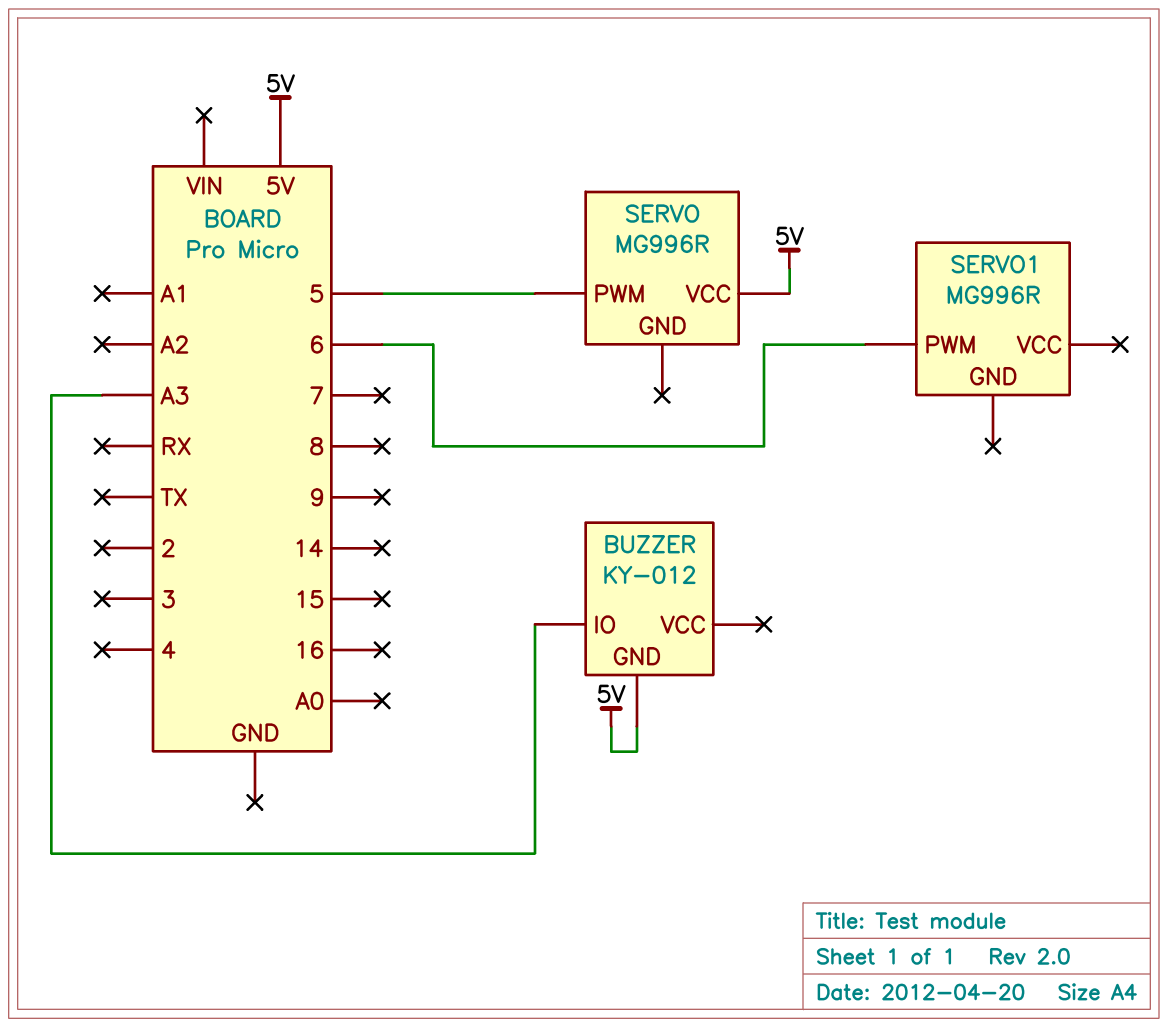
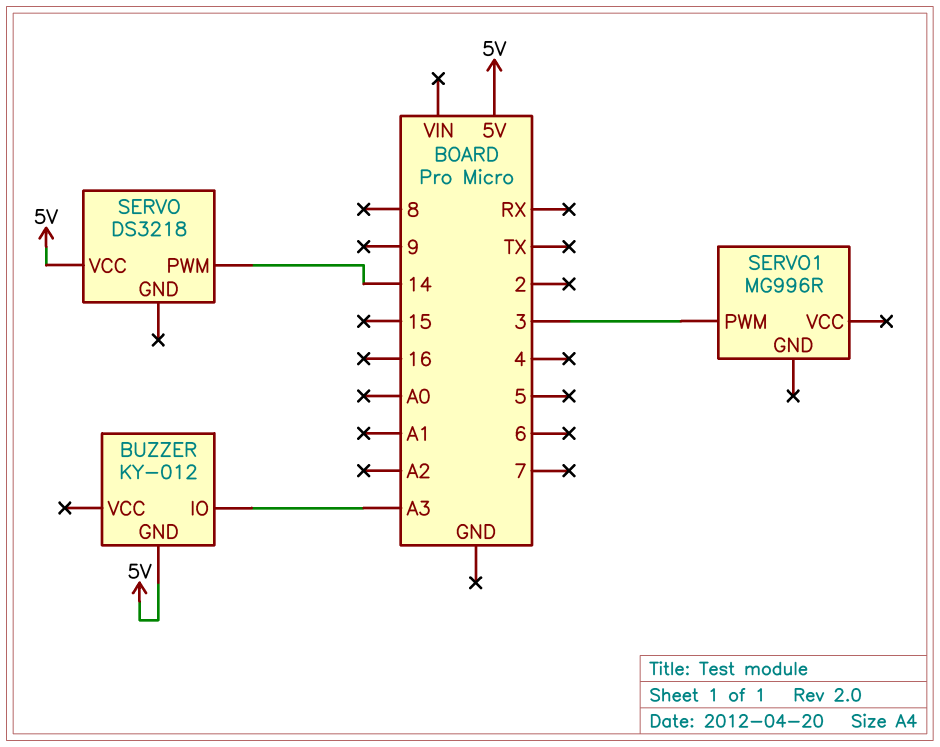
SERVO: MG996R -> DS3218
SERVO pin PWM: 5 -> 14
SERVO1 pin PWM: 6 -> 3

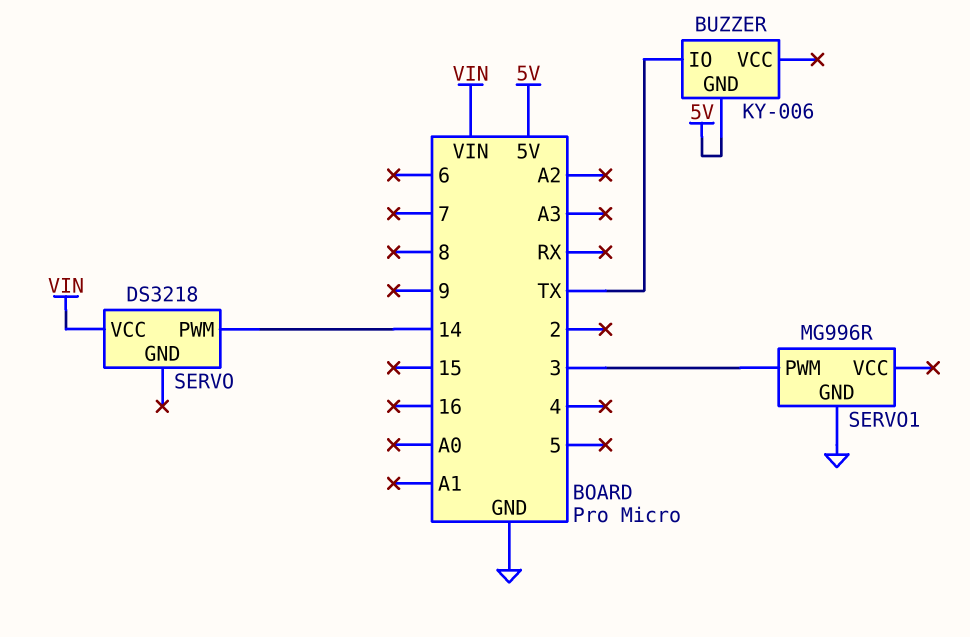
BUZZER: KY-012 -> KY-006
BUZZER pin IO: A3 -> TX
SERVO pin VCC: 5V -> VIN
SERVO1 pin GND: none -> GND

